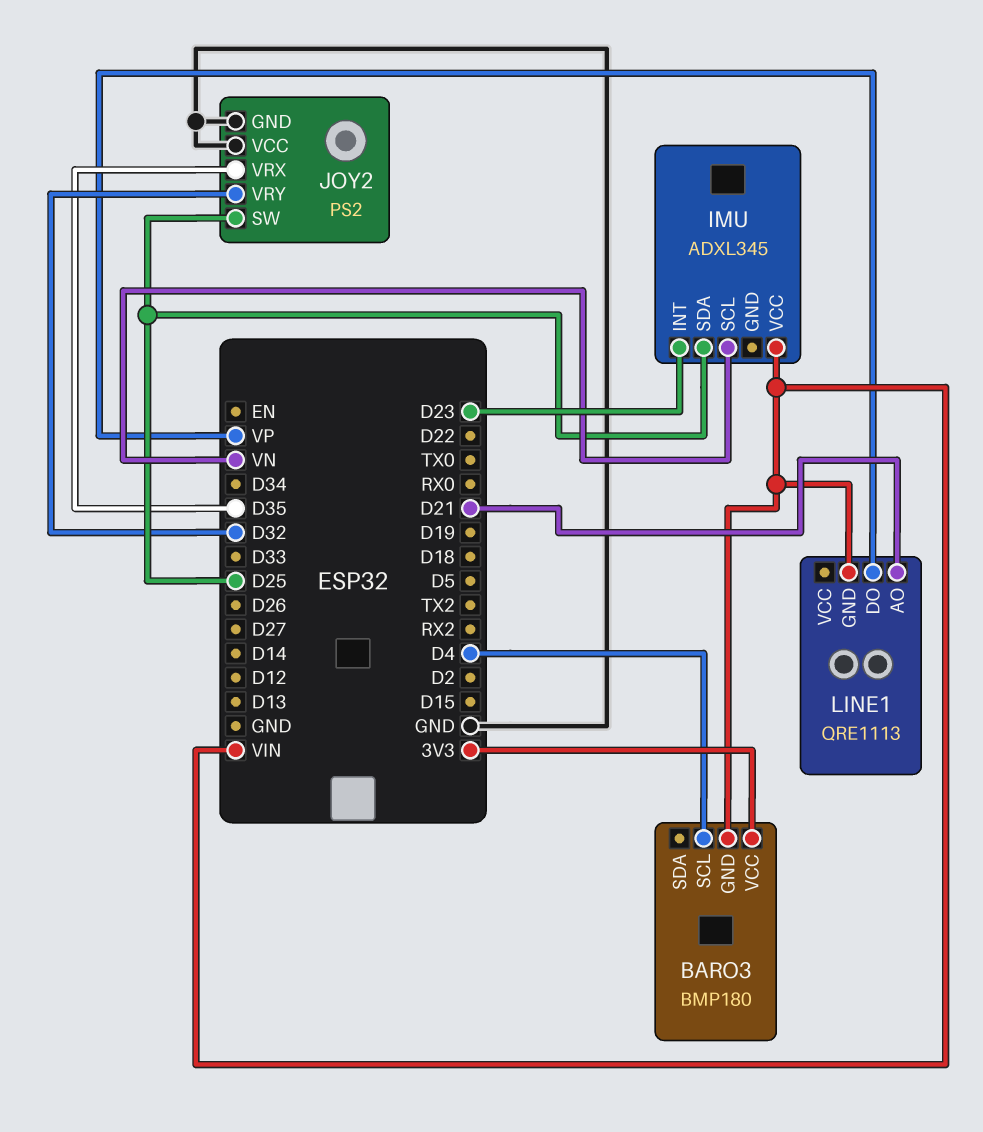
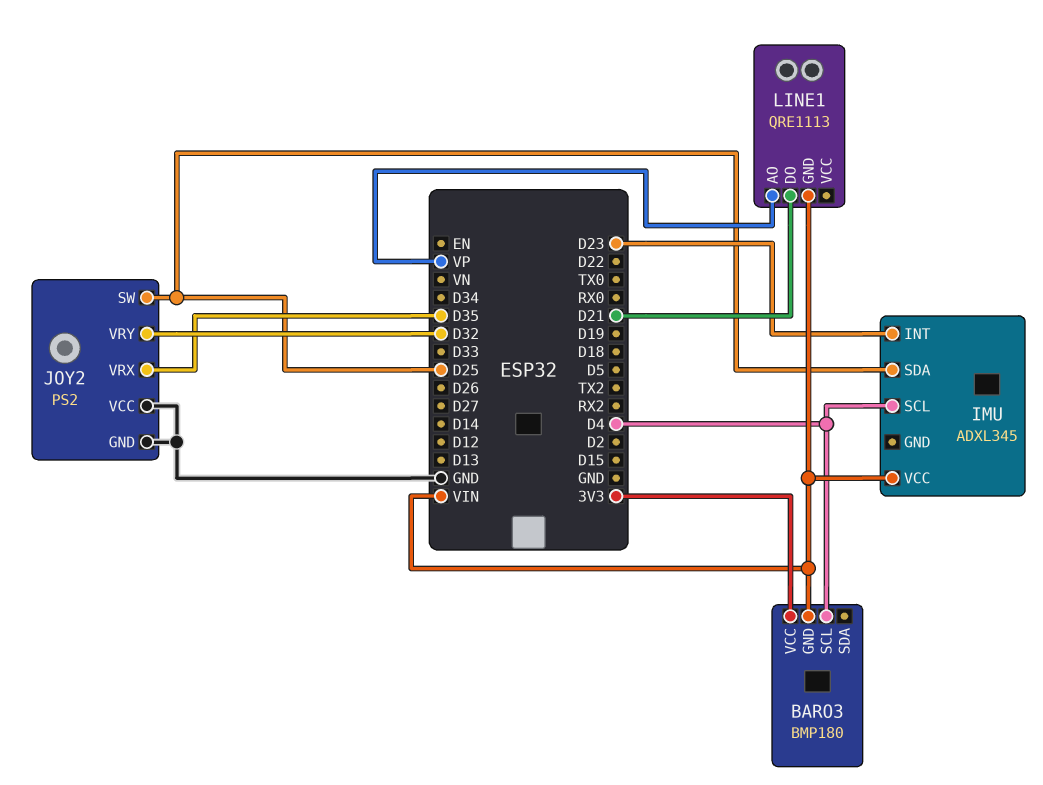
IMU pin SCL: VN -> D4
LINE1 pin AO: D21 -> VP
LINE1 pin DO: VP -> D21

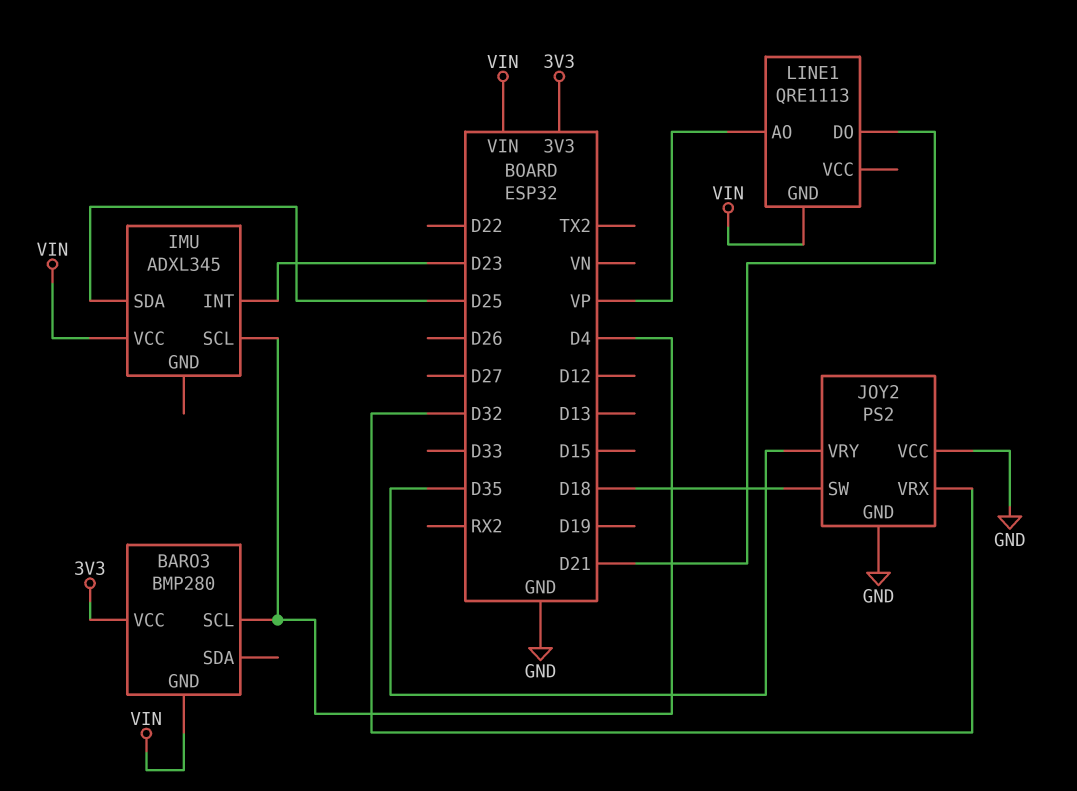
BARO3: BMP180 -> BMP280
JOY2 pin SW: D25 -> D18
JOY2 pin VRX: D35 -> D32
JOY2 pin VRY: D32 -> D35

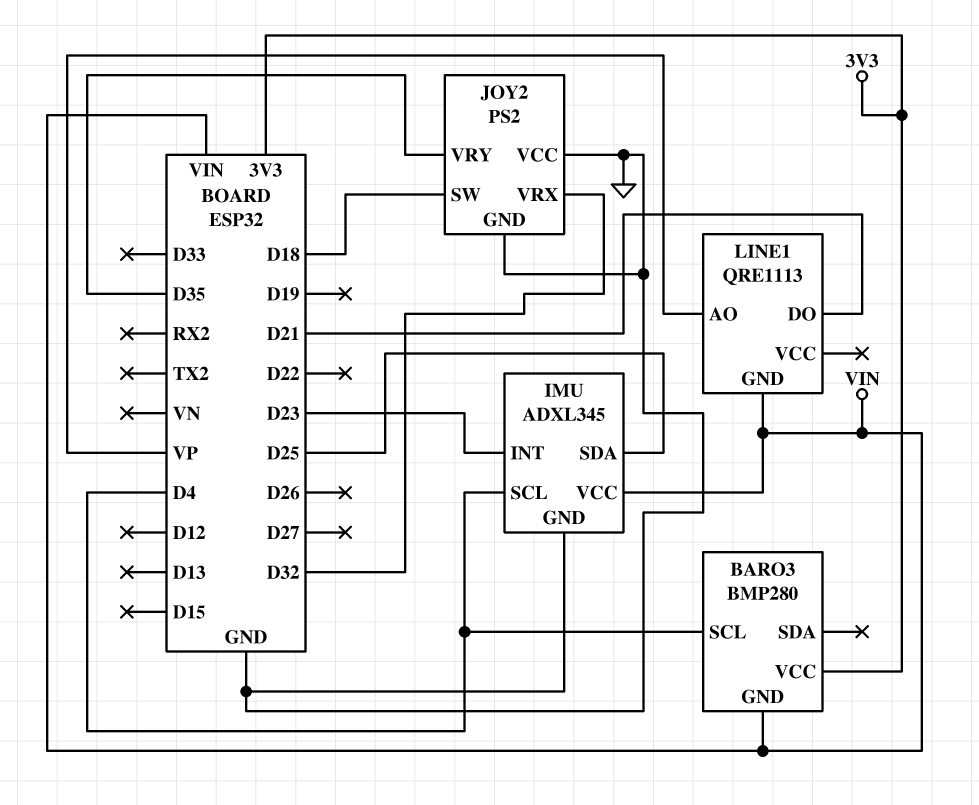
IMU pin GND: none -> GND

